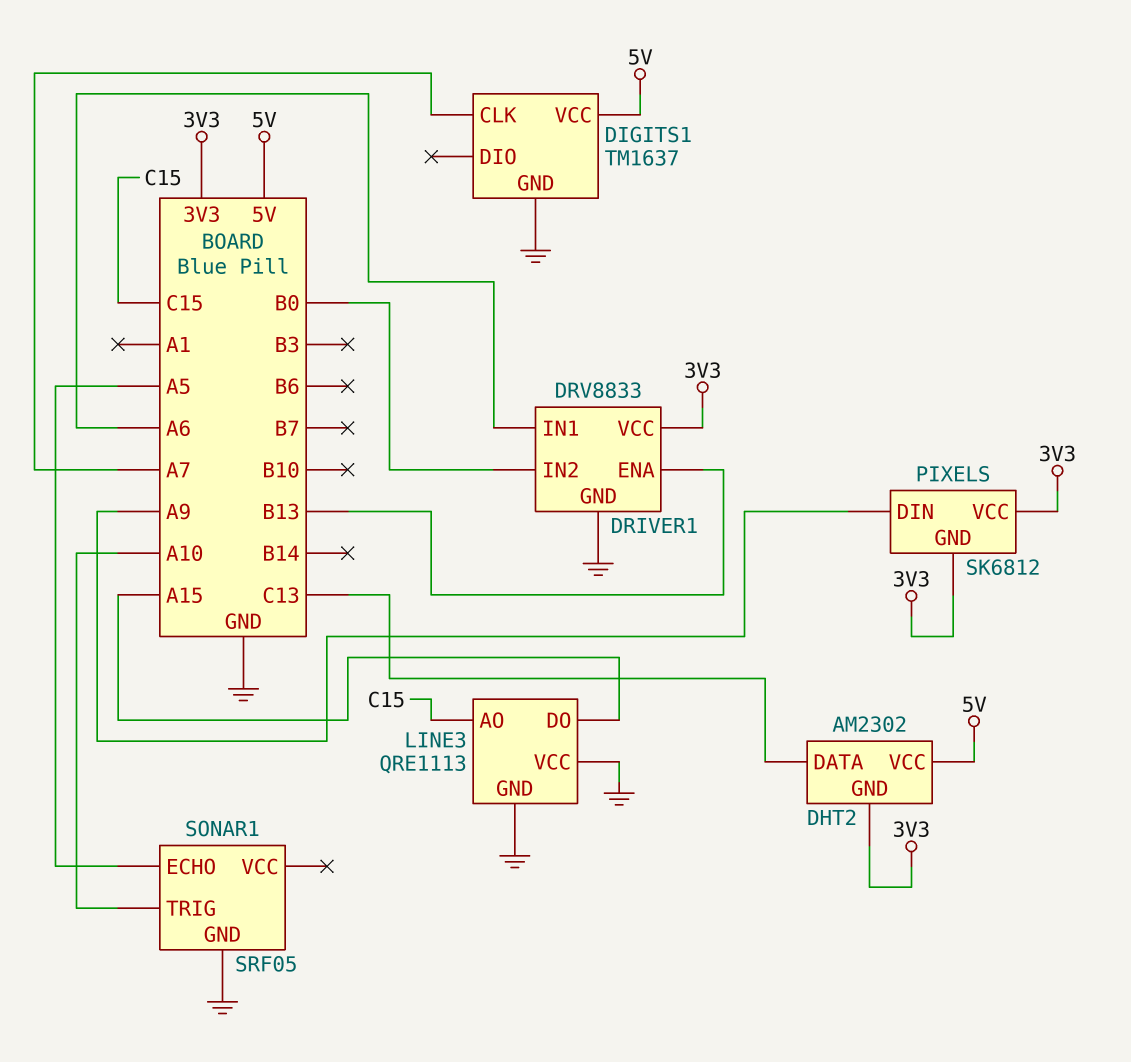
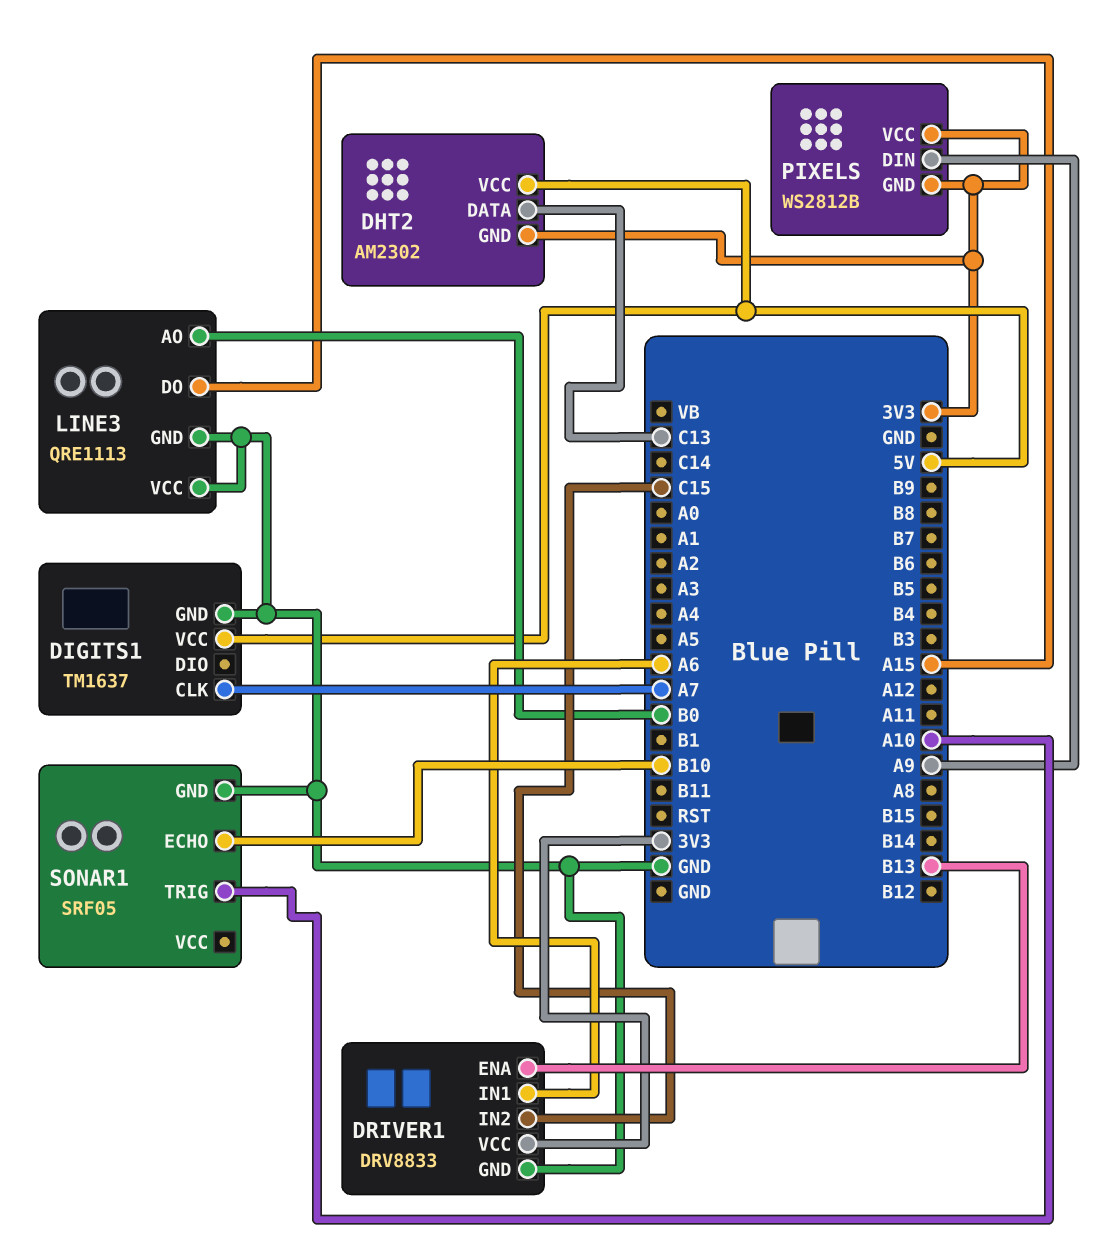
DRIVER1 pin IN2: B0 -> C15
LINE3 pin AO: C15 -> B0
PIXELS: SK6812 -> WS2812B
SONAR1 pin ECHO: A5 -> B10

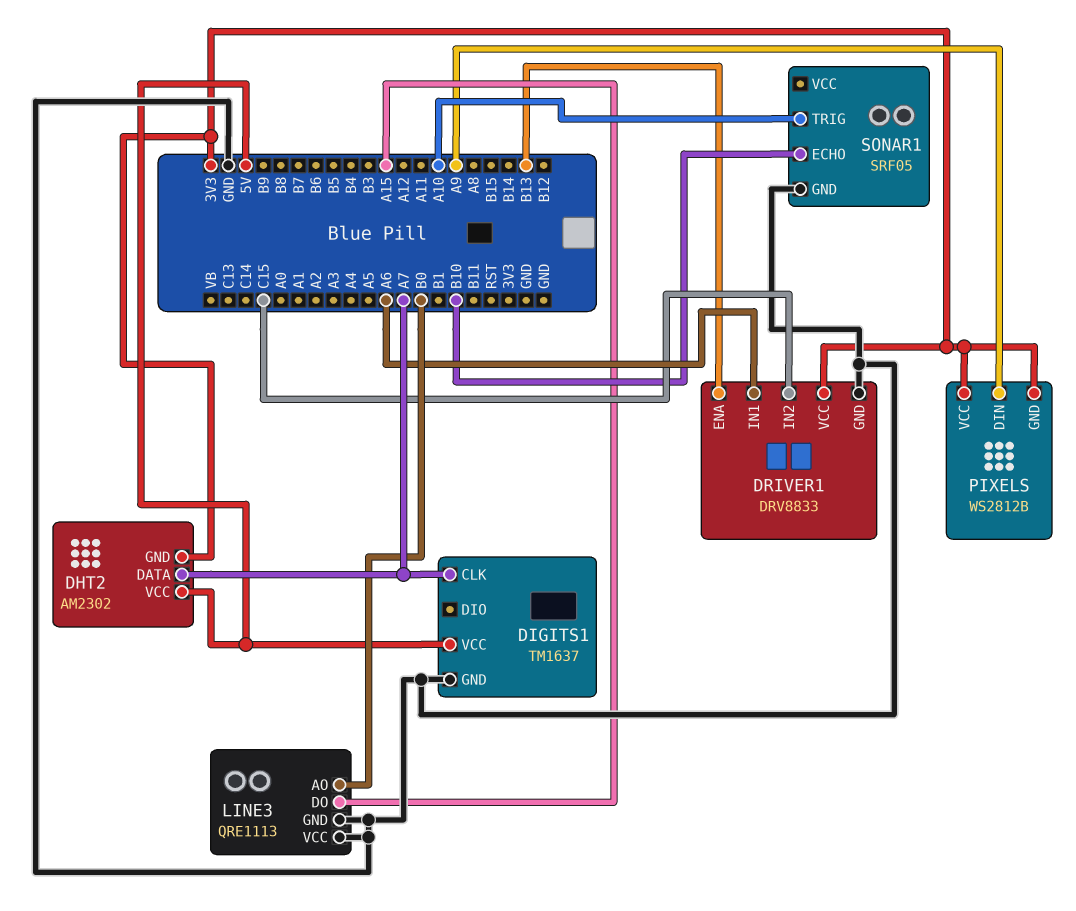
DHT2 pin DATA: C13 -> A7

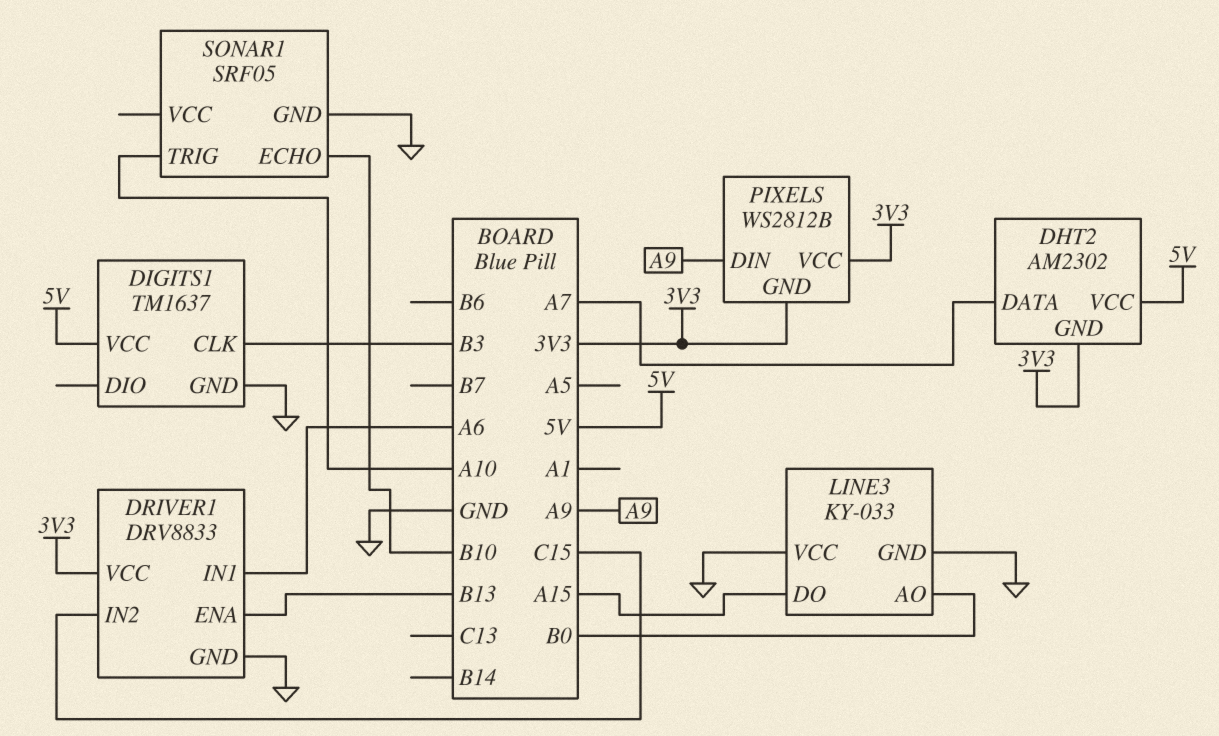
DIGITS1 pin CLK: A7 -> B3
LINE3: QRE1113 -> KY-033

